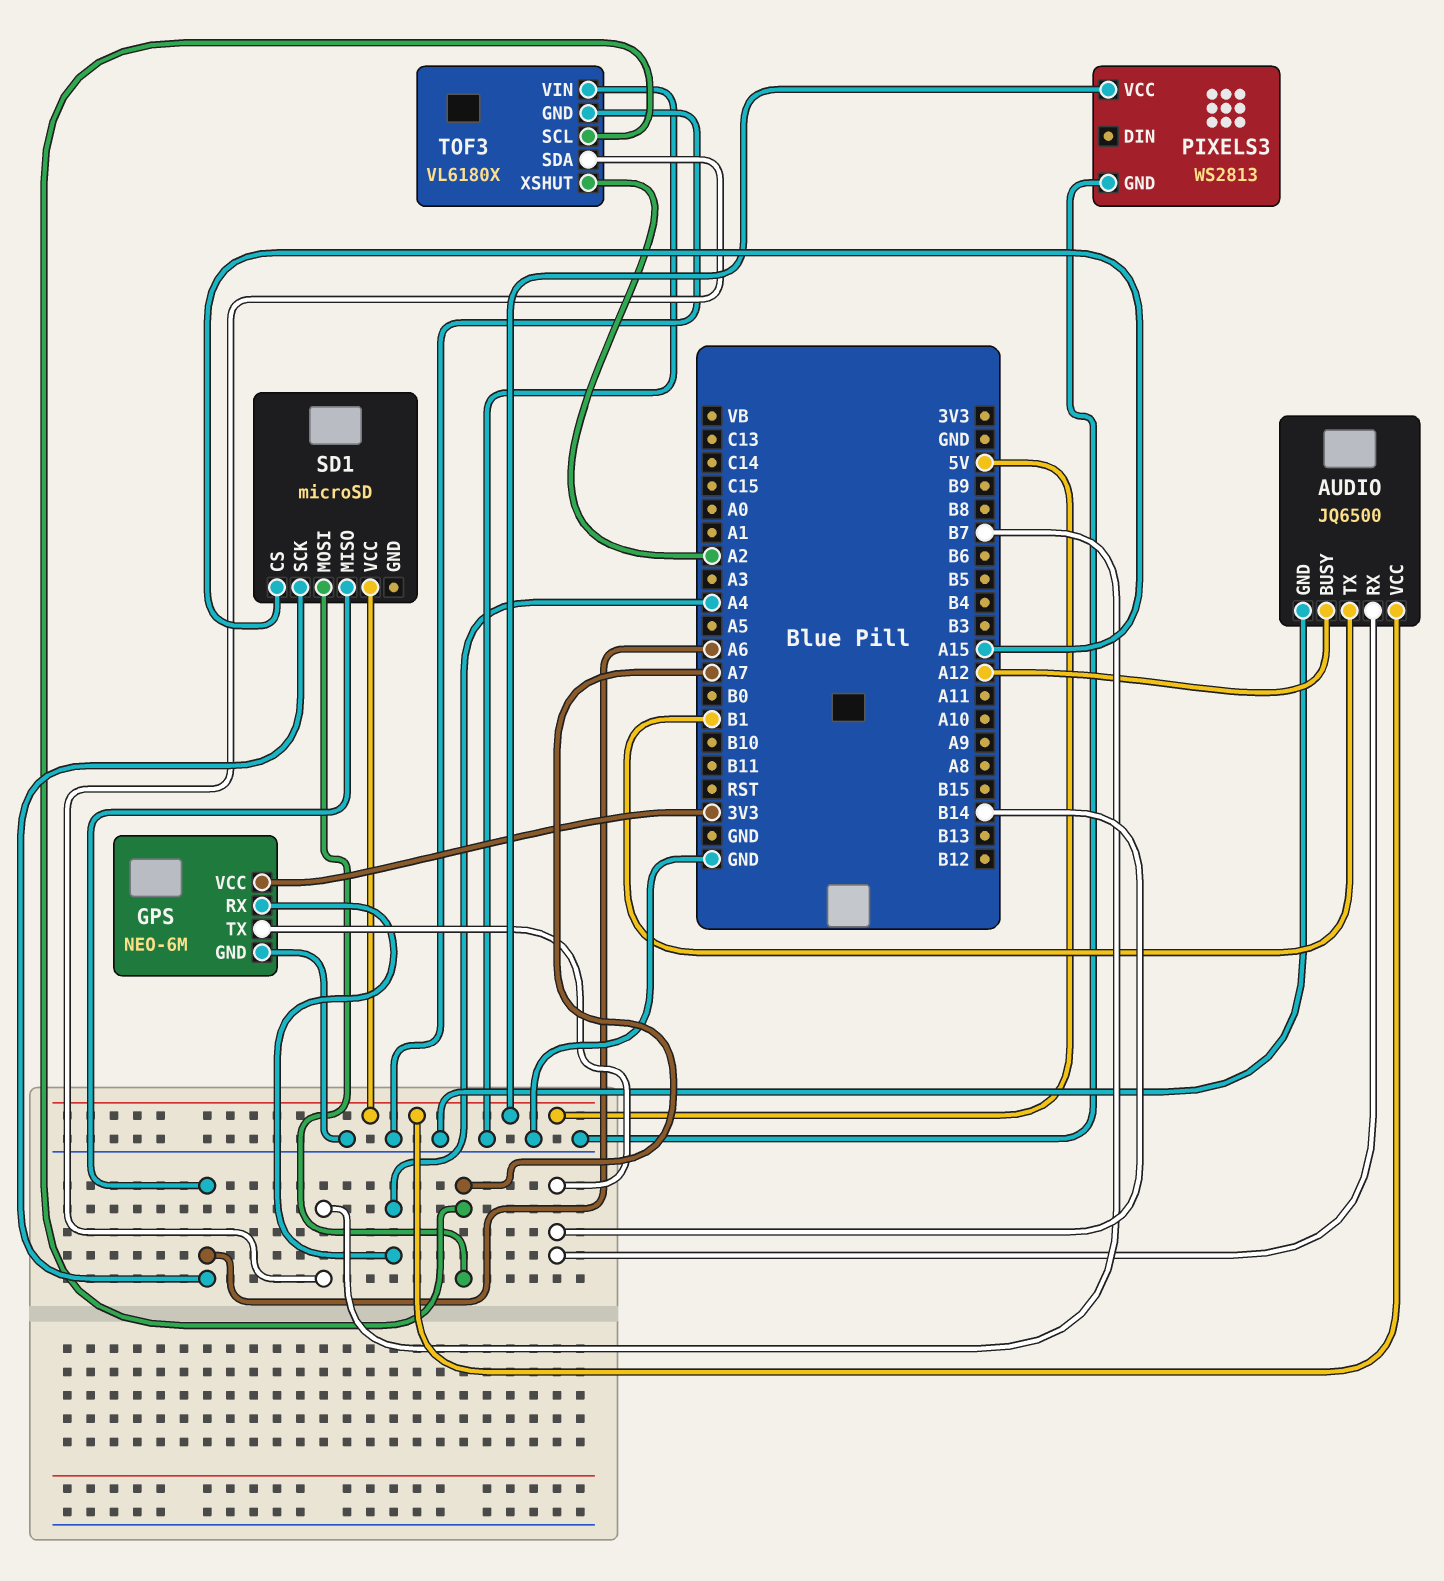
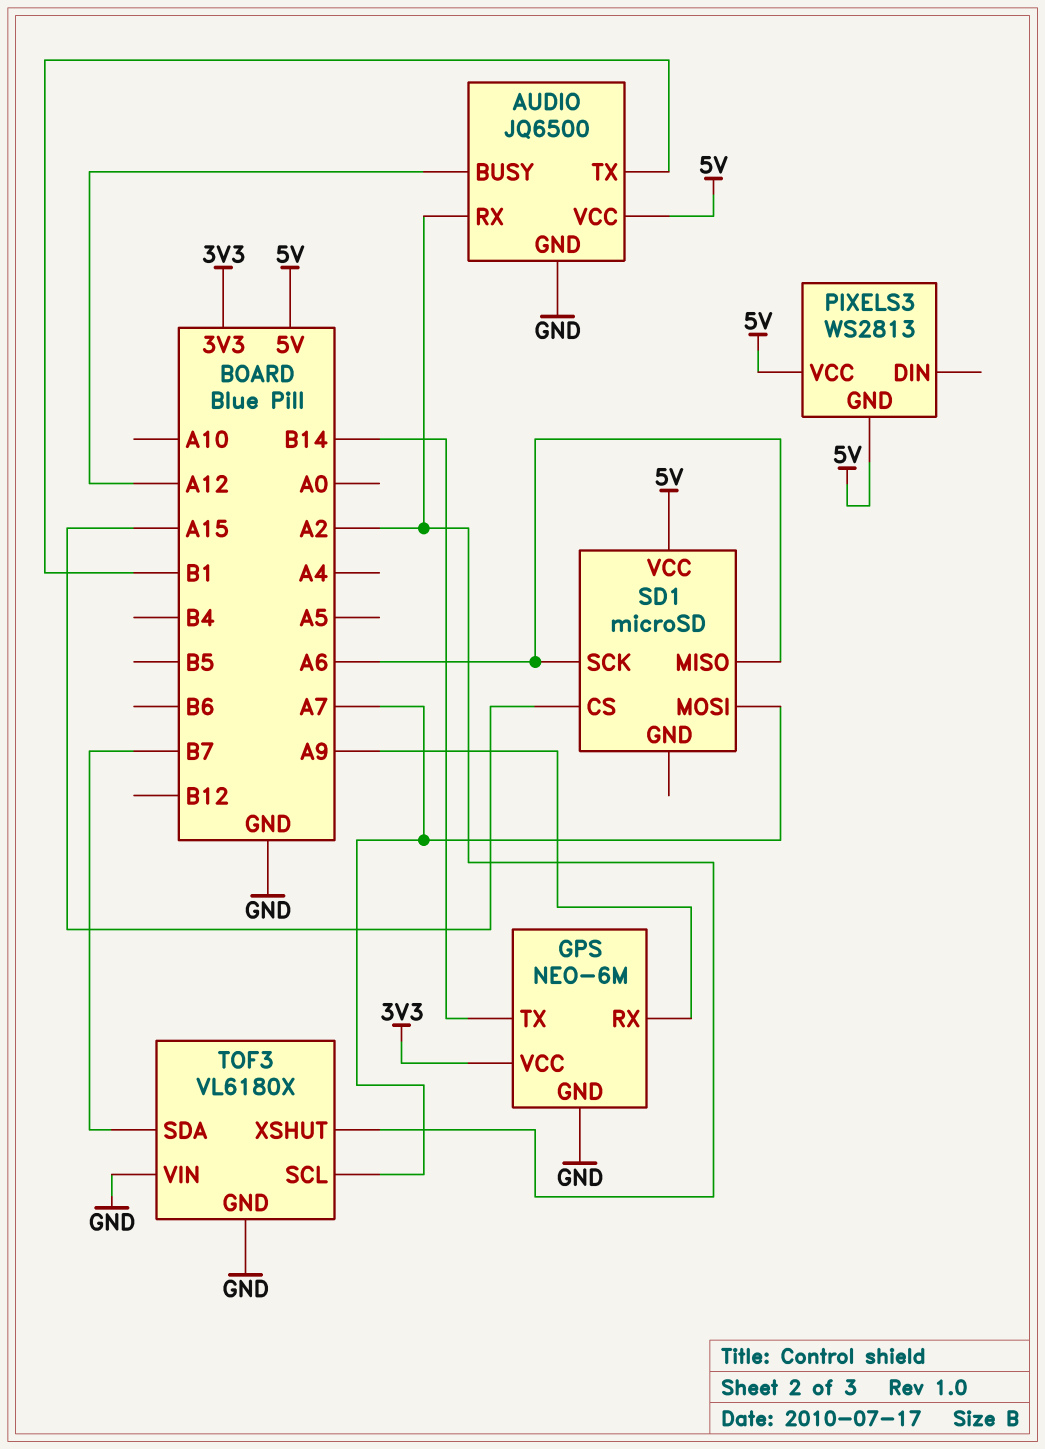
AUDIO pin RX: B14 -> A2
GPS pin RX: A4 -> A9
PIXELS3 pin GND: GND -> 5V

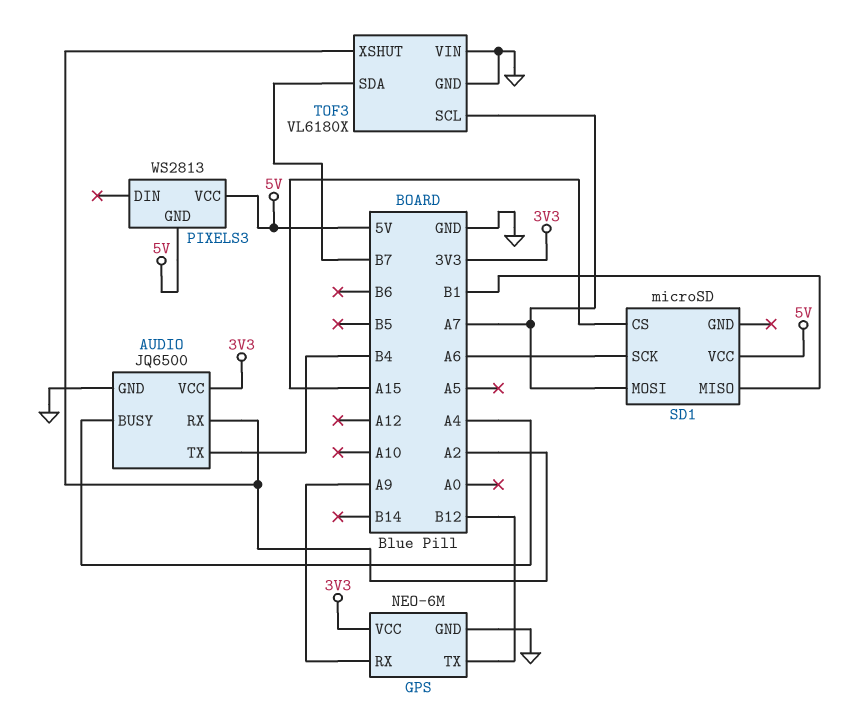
AUDIO pin BUSY: A12 -> A4
AUDIO pin TX: B1 -> B4
AUDIO pin VCC: 5V -> 3V3
GPS pin TX: B14 -> B12
SD1 pin MISO: A6 -> B1

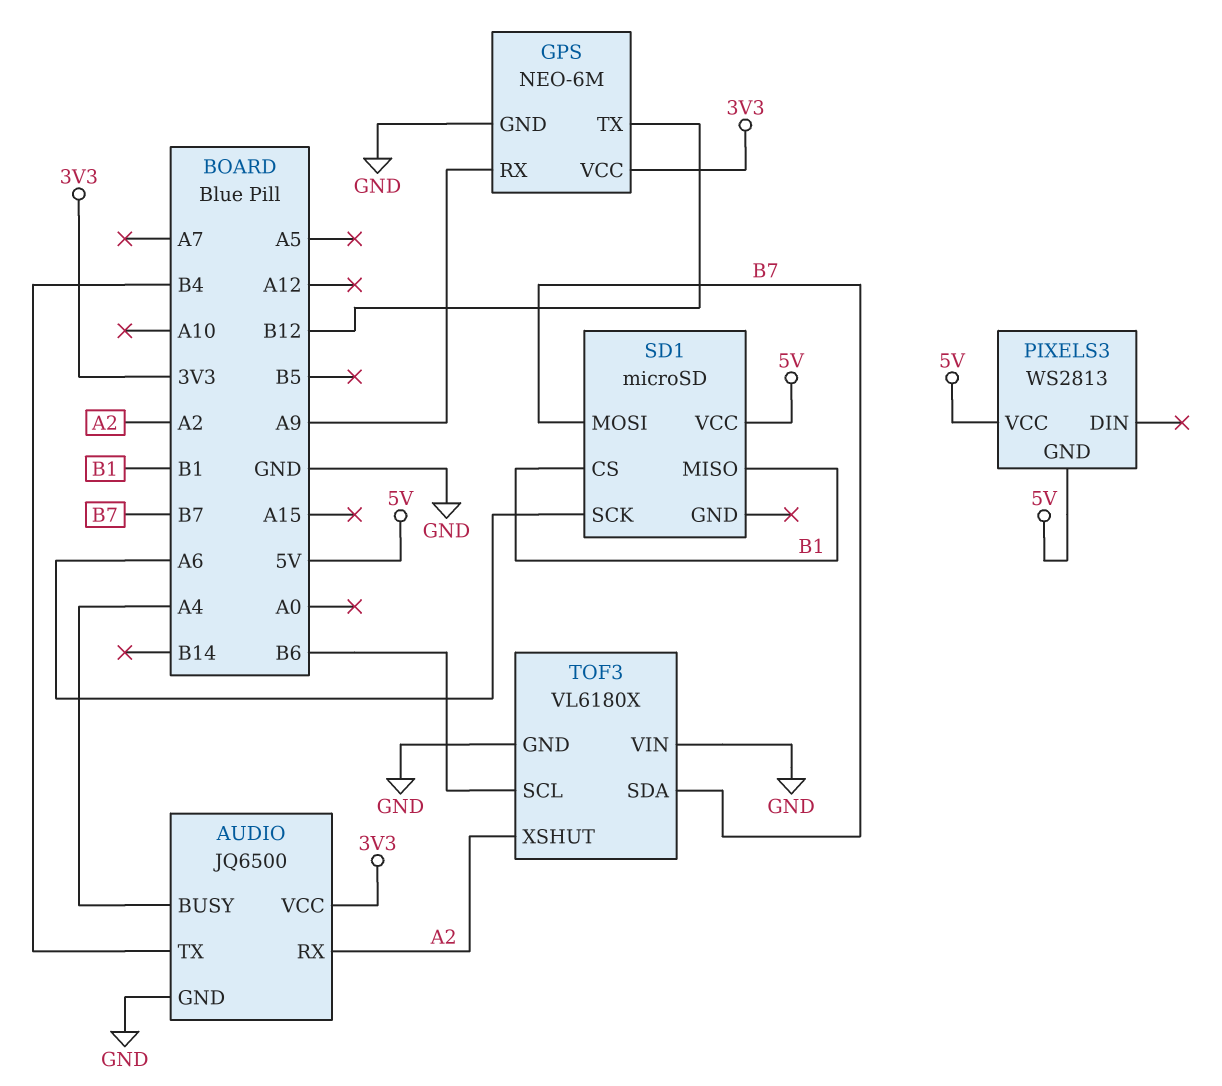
SD1 pin CS: A15 -> B1
SD1 pin MOSI: A7 -> B7
TOF3 pin SCL: A7 -> B6

